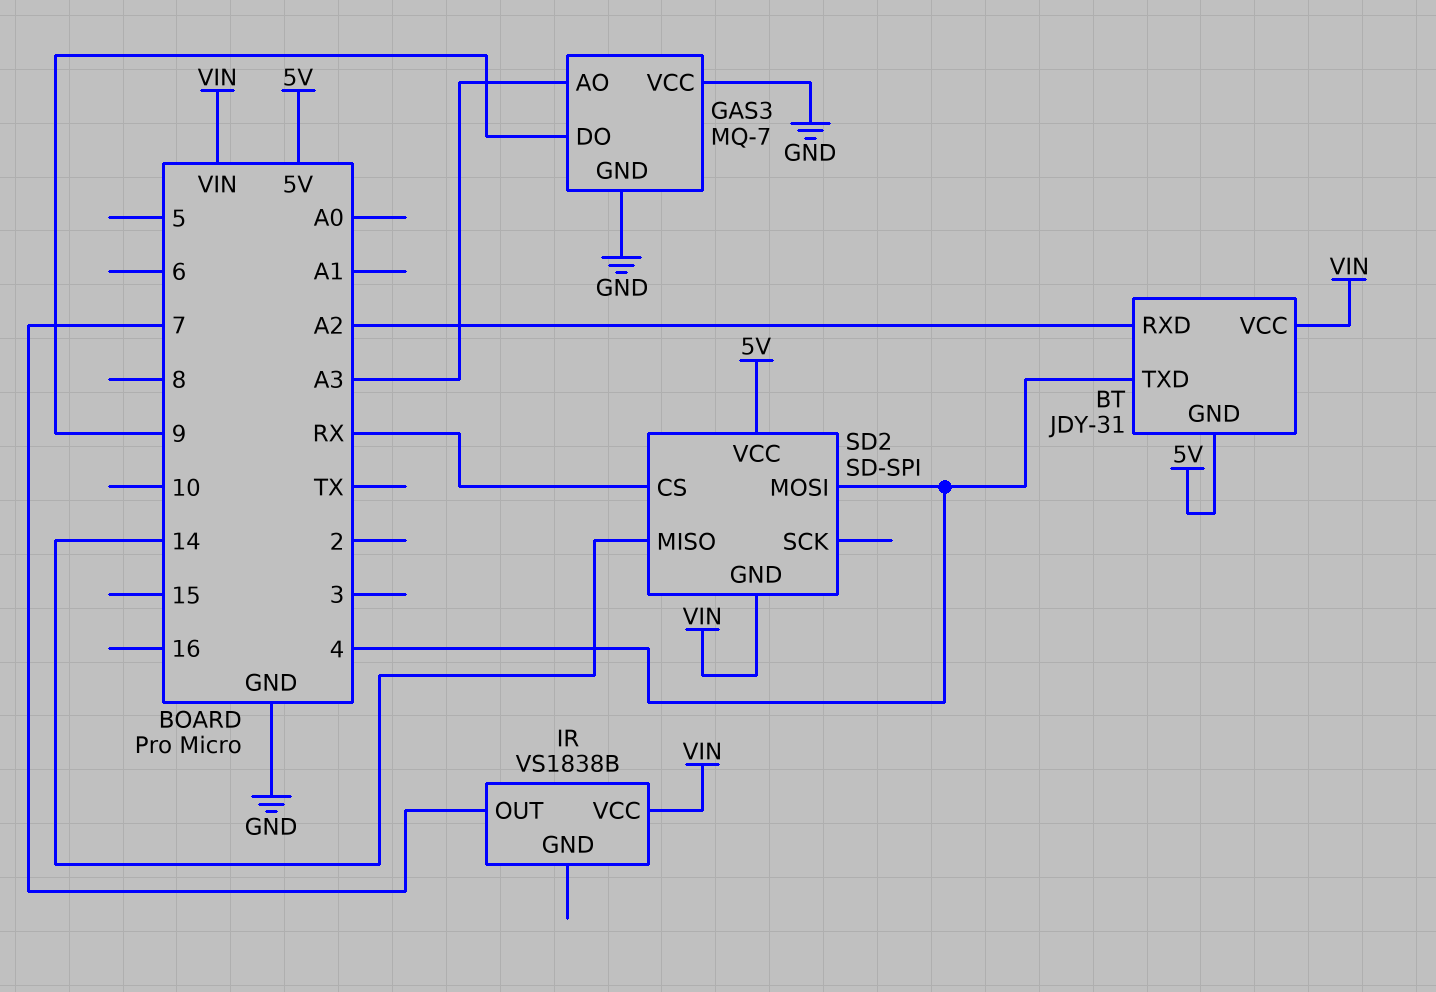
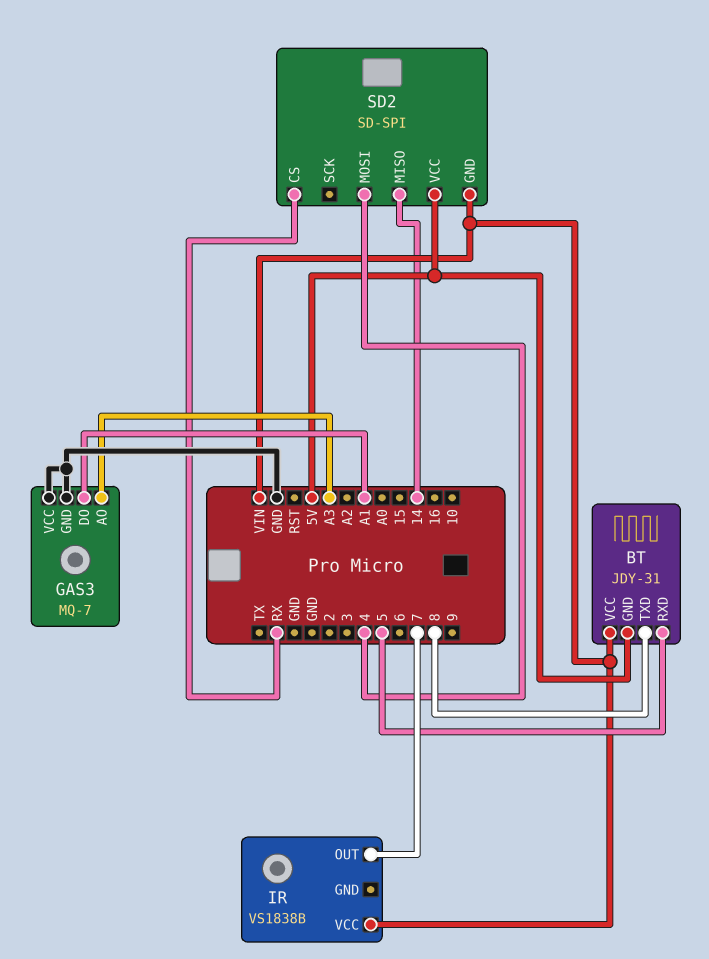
BT pin RXD: A2 -> 5
BT pin TXD: 4 -> 8
GAS3 pin DO: 9 -> A1

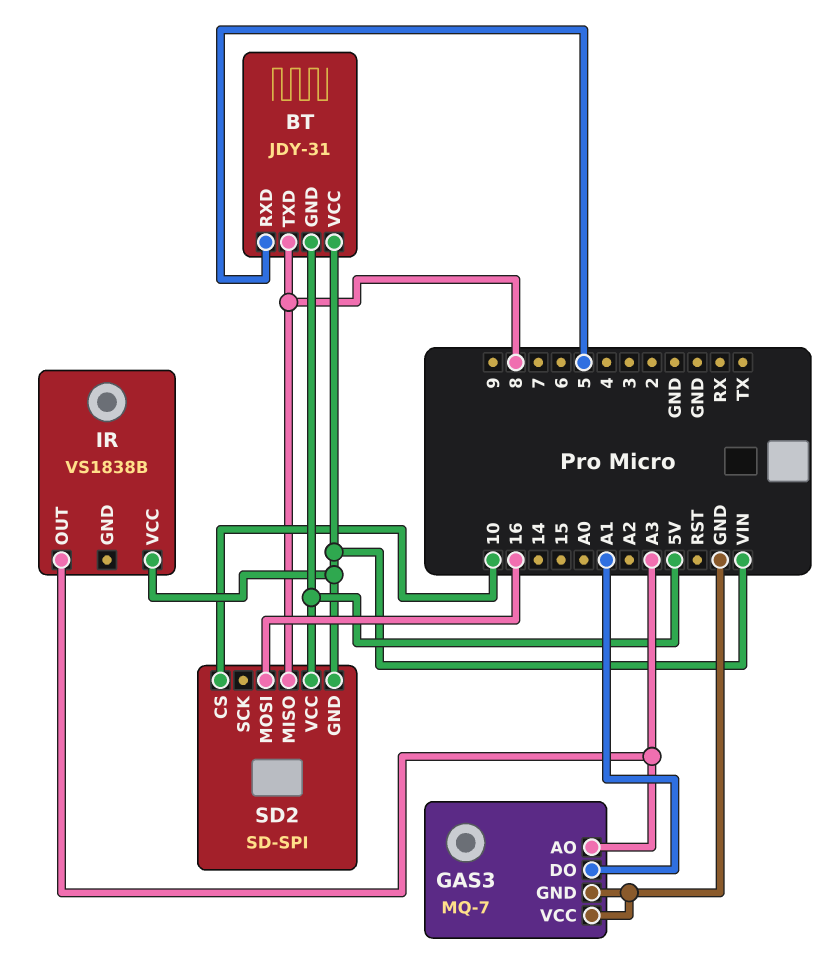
IR pin OUT: 7 -> A3
SD2 pin CS: RX -> 10
SD2 pin MISO: 14 -> 8
SD2 pin MOSI: 4 -> 16

